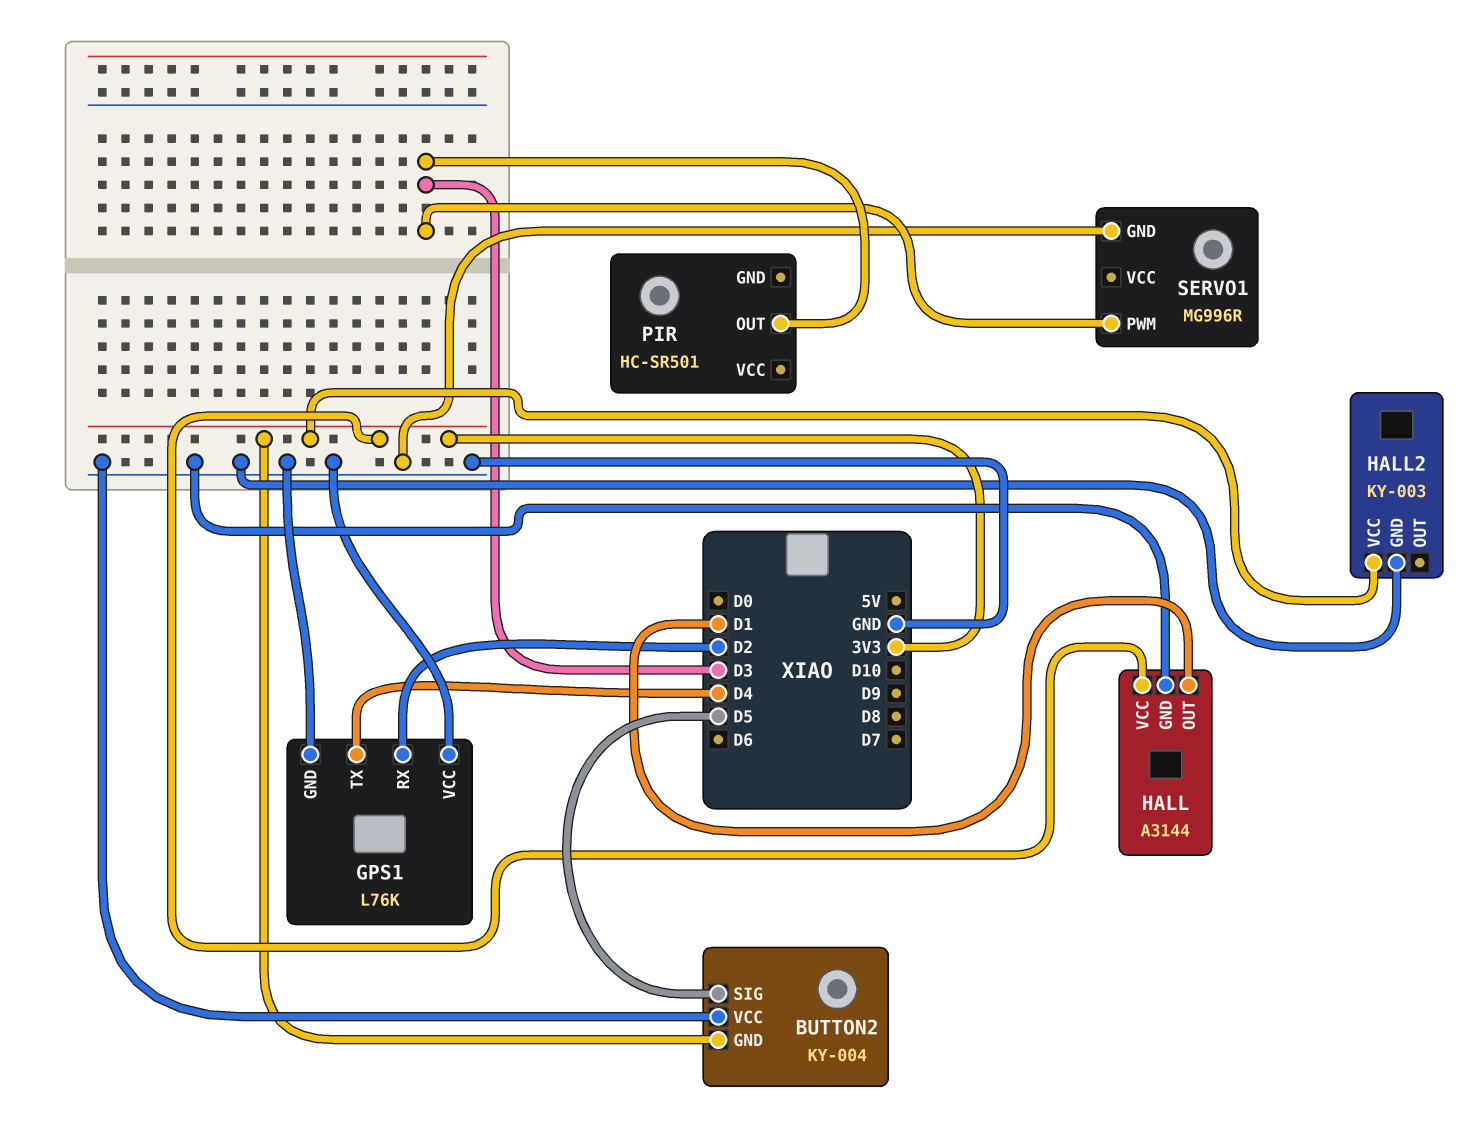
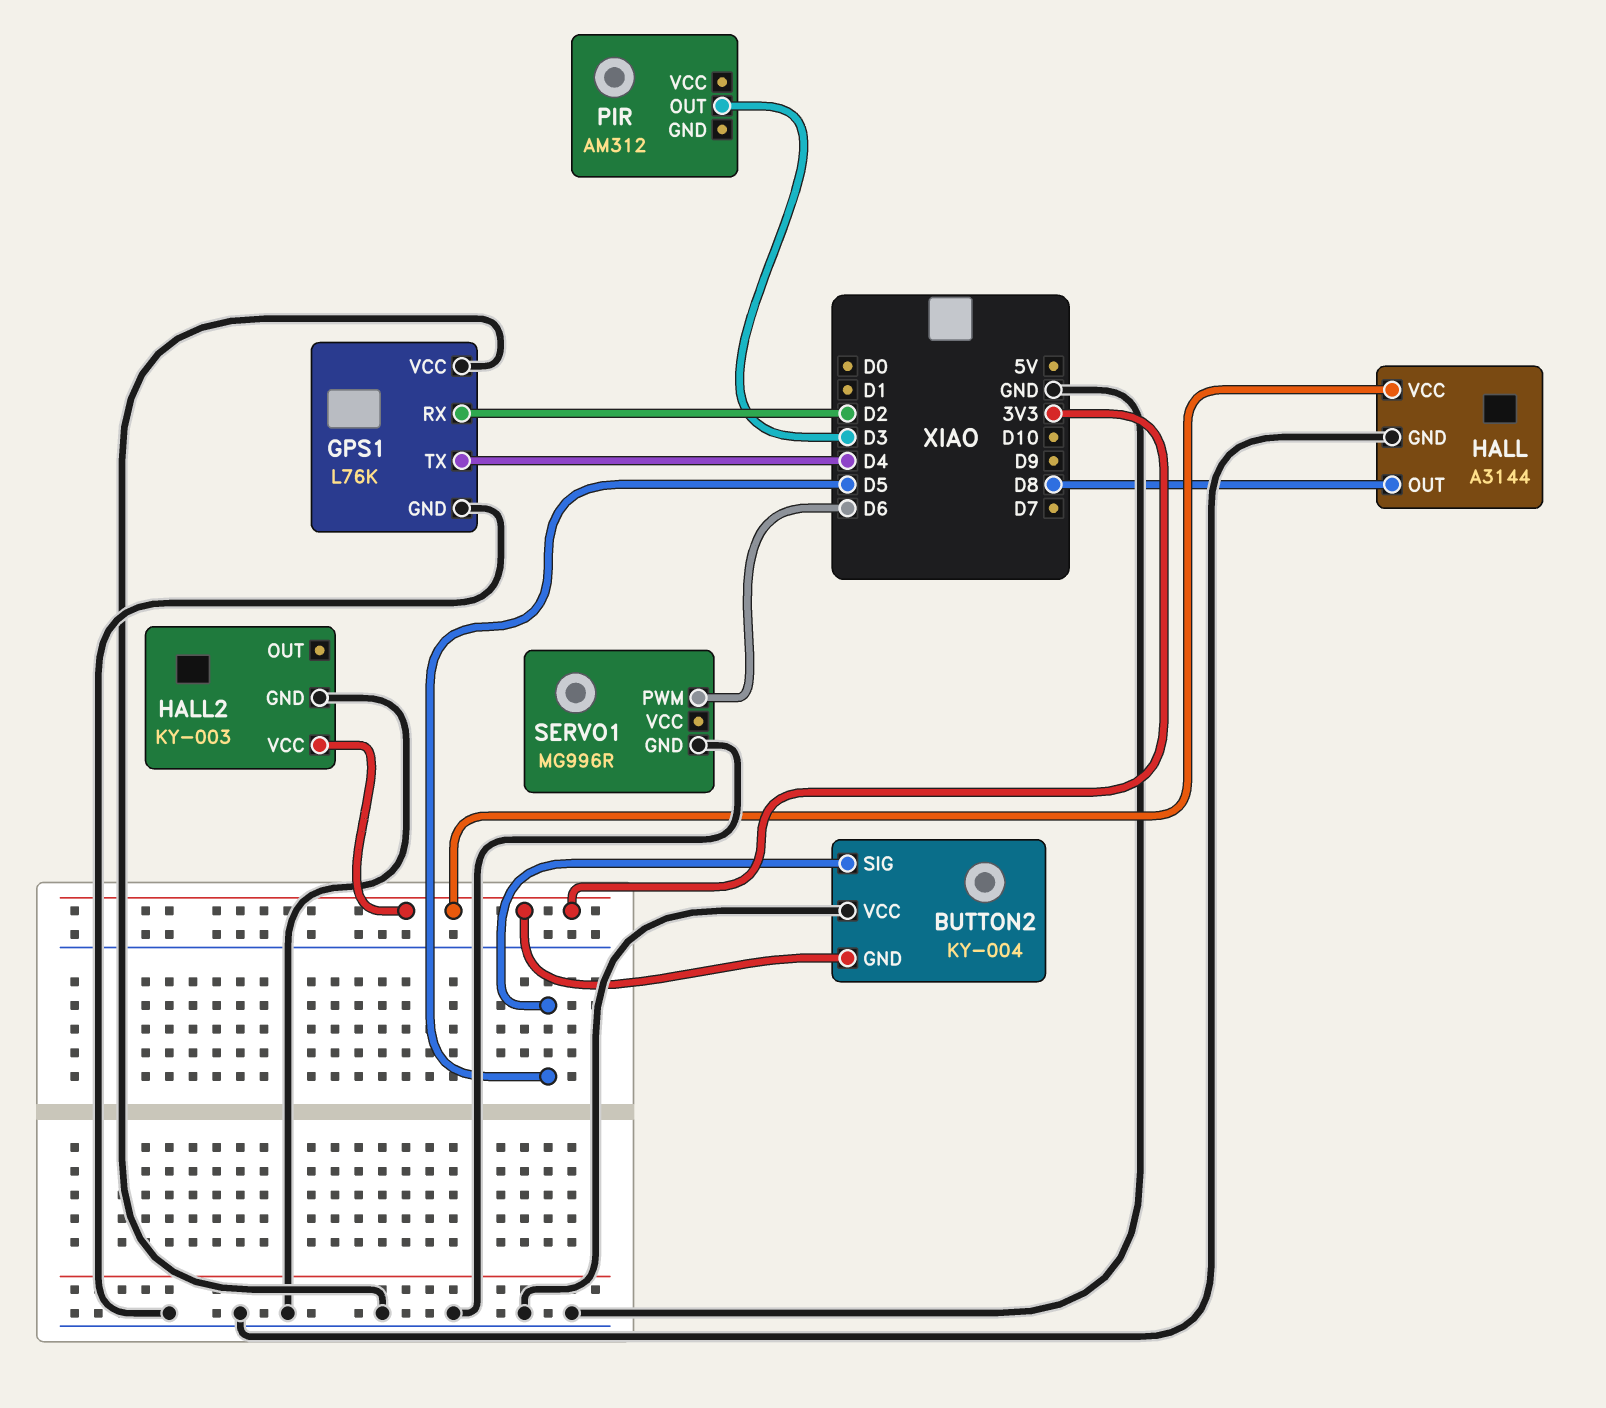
HALL pin OUT: D1 -> D8
PIR: HC-SR501 -> AM312
SERVO1 pin PWM: D3 -> D6

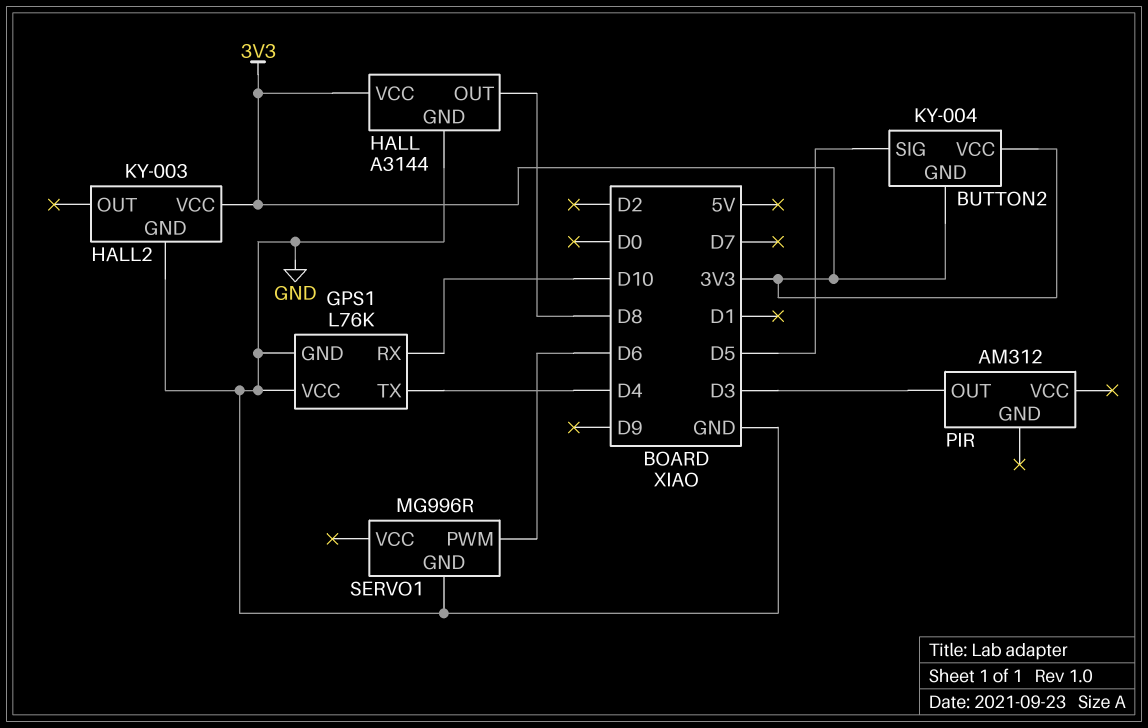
BUTTON2 pin VCC: GND -> 3V3
GPS1 pin RX: D2 -> D10

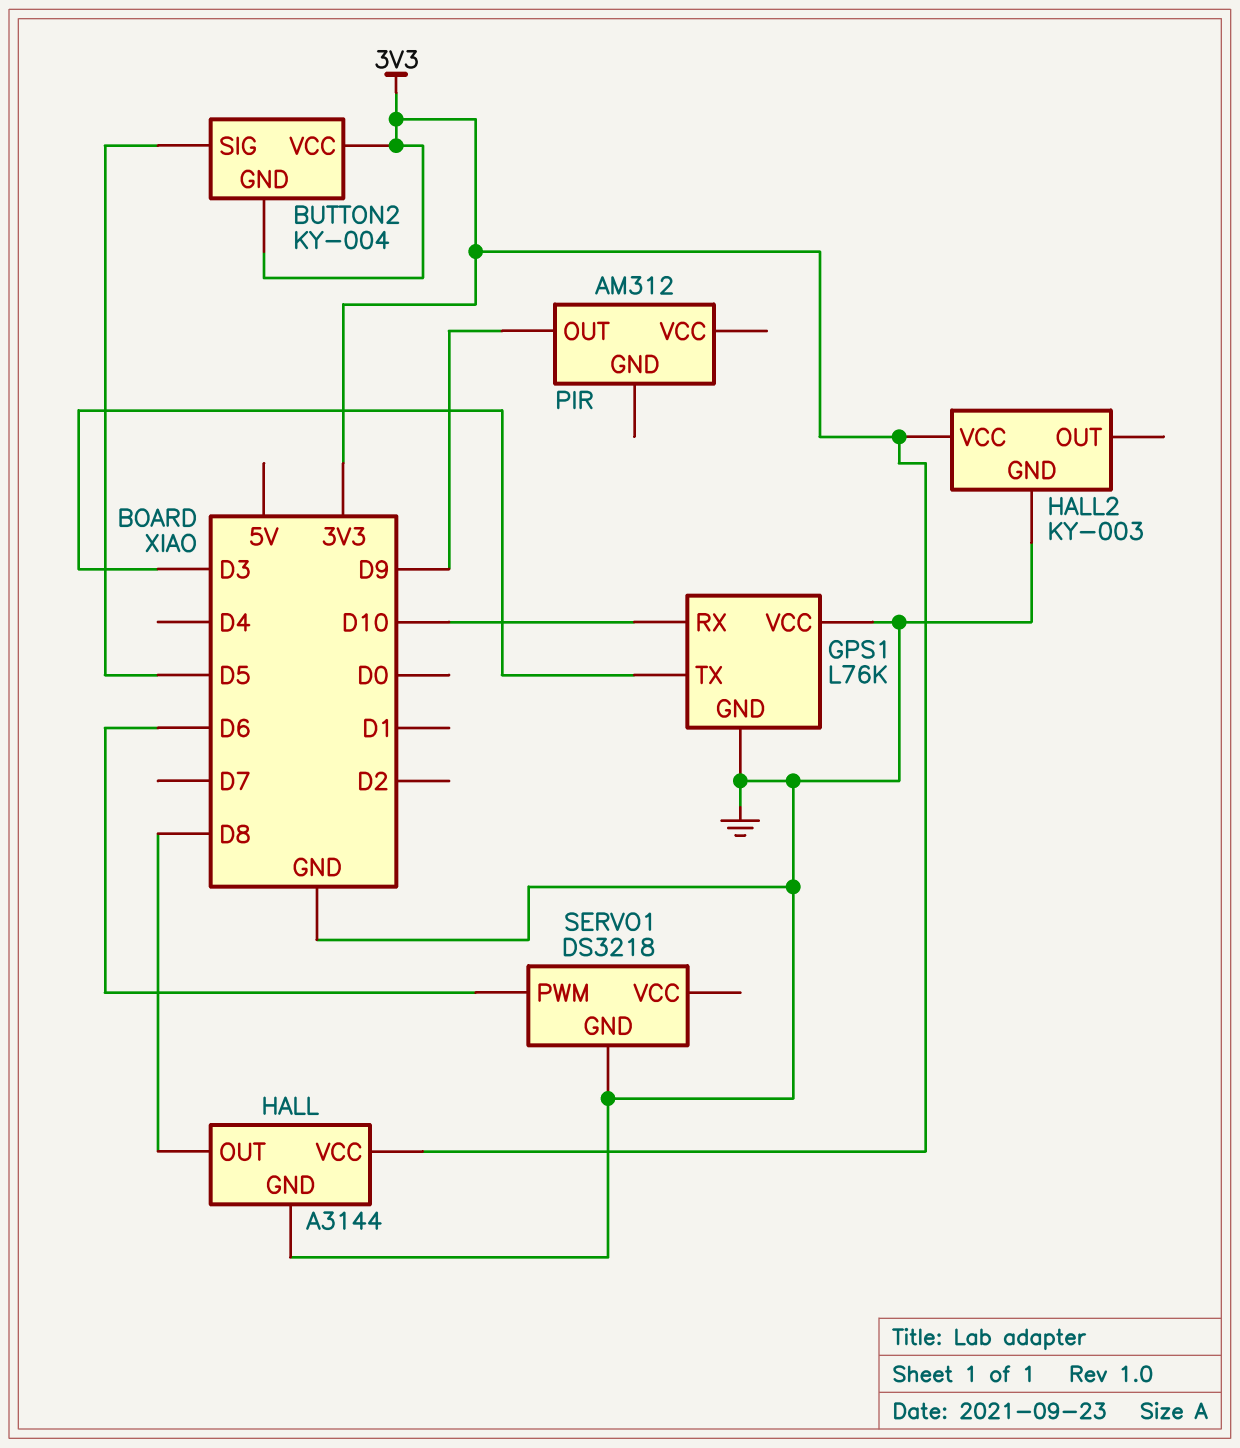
GPS1 pin TX: D4 -> D3
PIR pin OUT: D3 -> D9
SERVO1: MG996R -> DS3218

